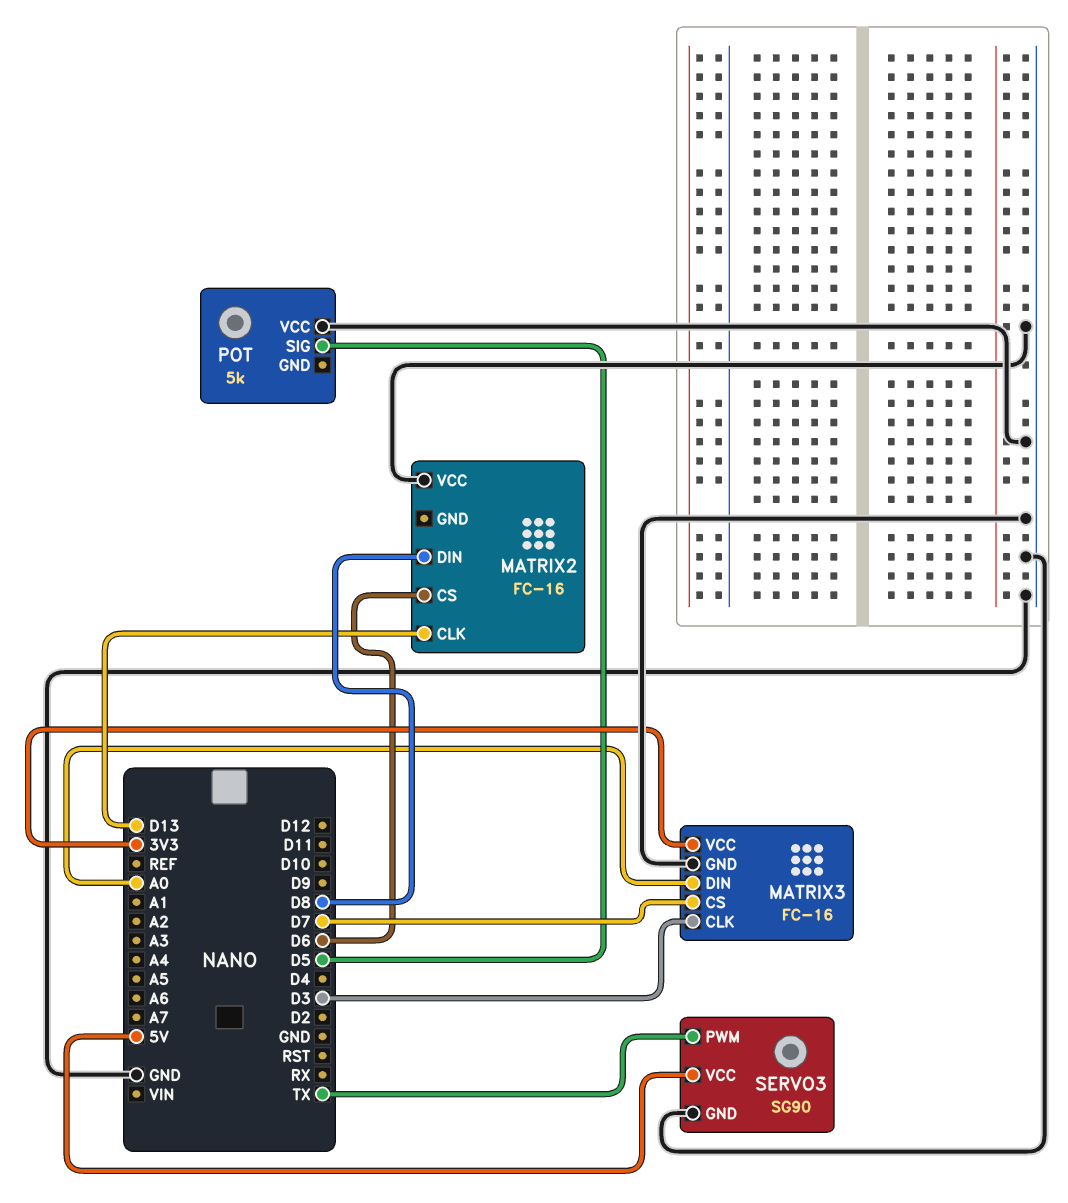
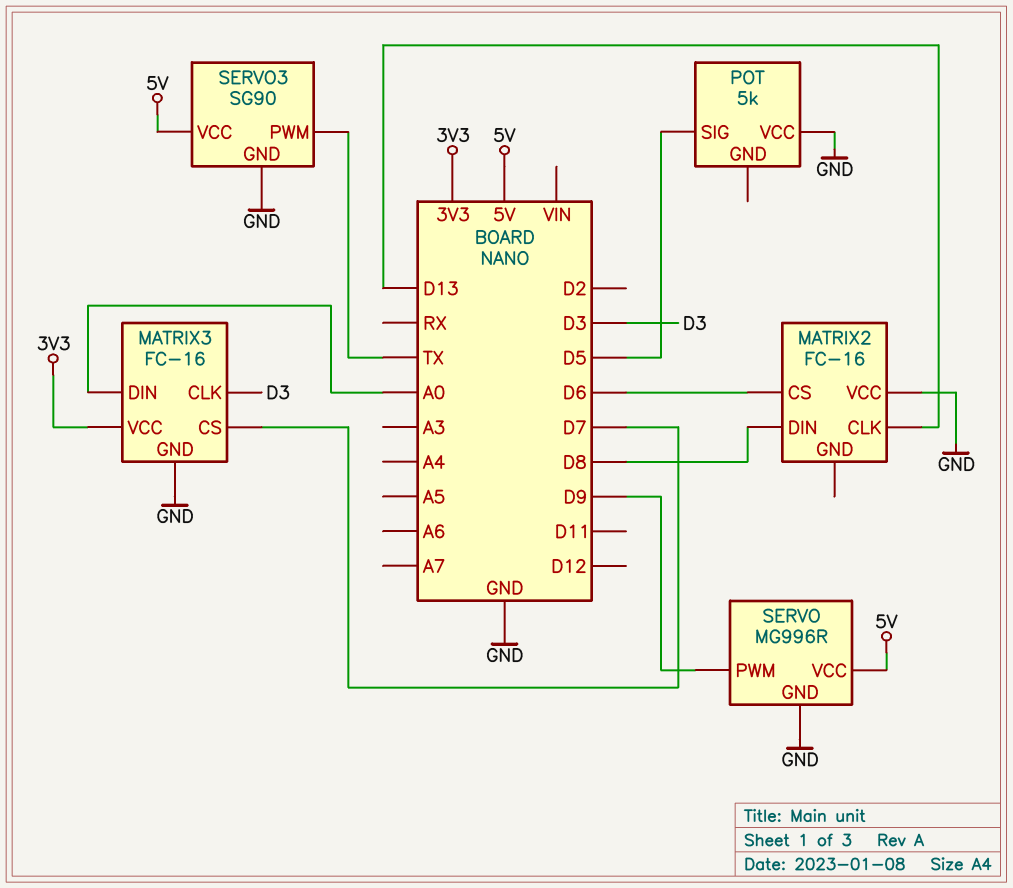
SERVO: none -> MG996R
SERVO pin GND: none -> GND
SERVO pin PWM: none -> D9
SERVO pin VCC: none -> 5V

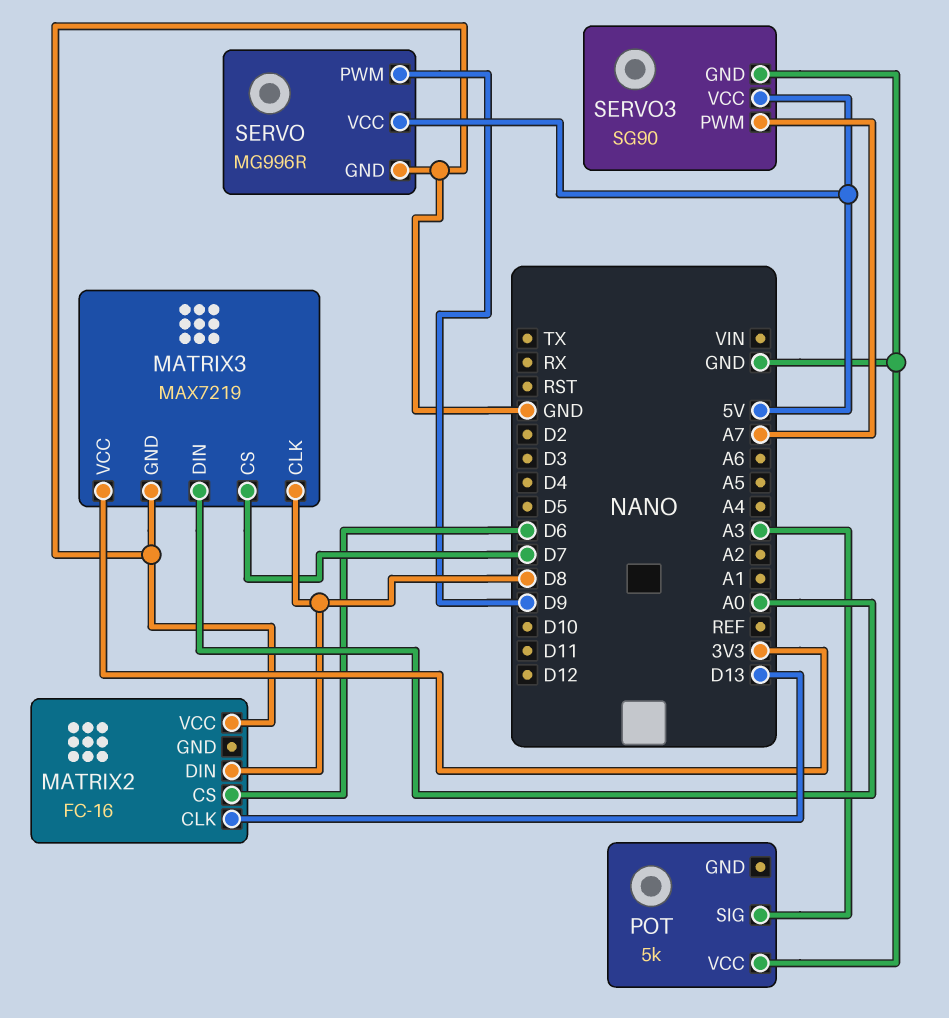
MATRIX3: FC-16 -> MAX7219
MATRIX3 pin CLK: D3 -> D8
POT pin SIG: D5 -> A3
SERVO3 pin PWM: TX -> A7

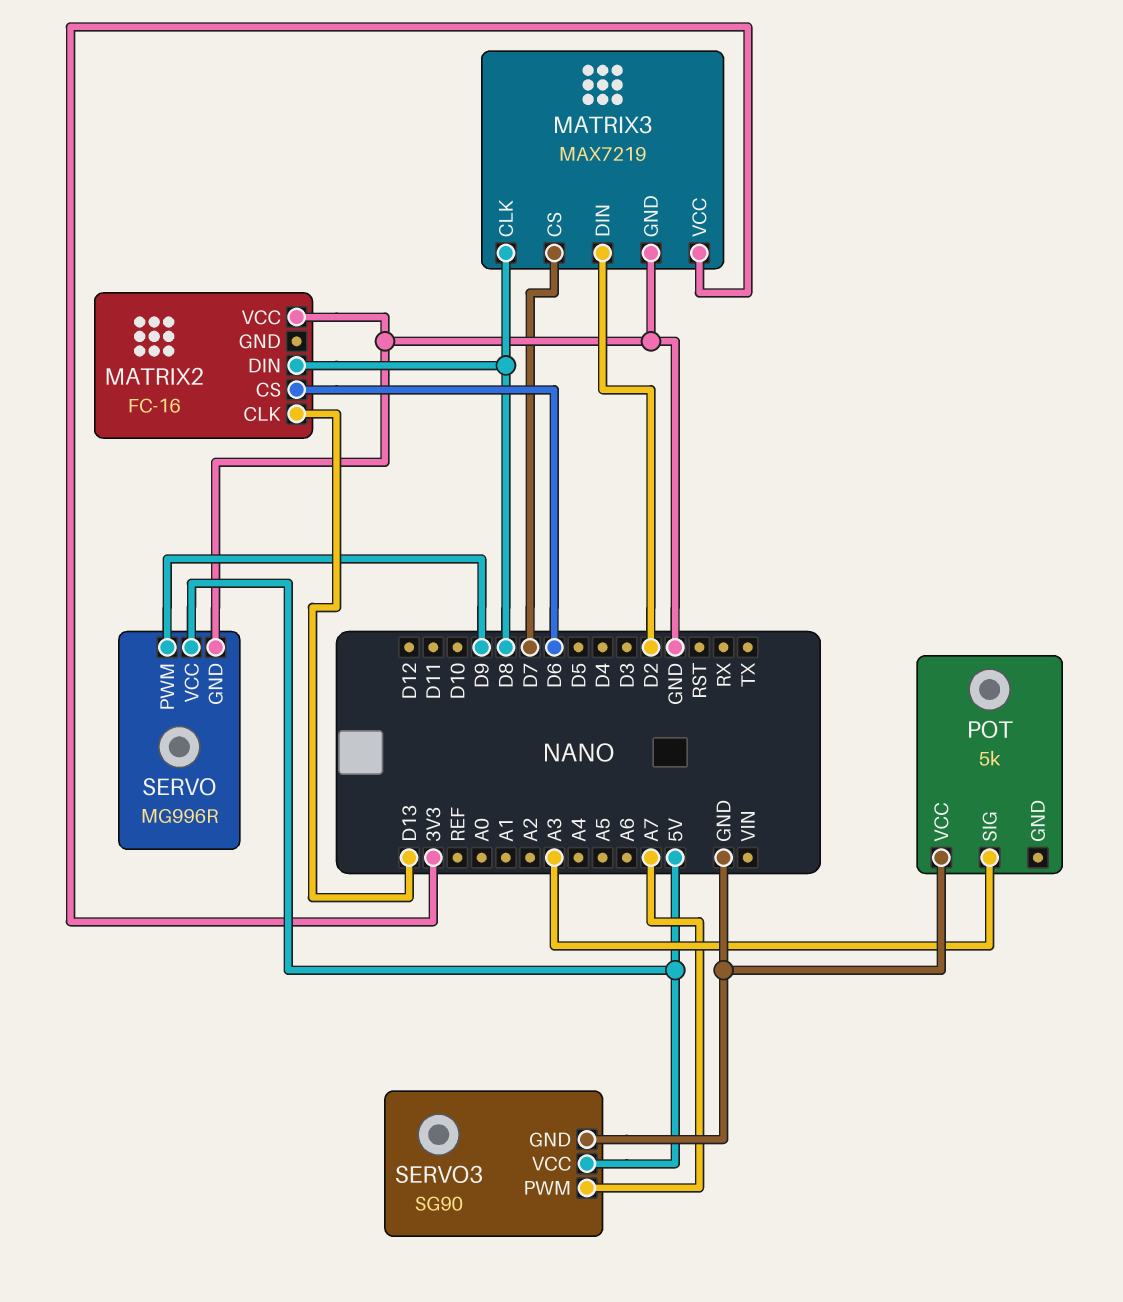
MATRIX3 pin DIN: A0 -> D2

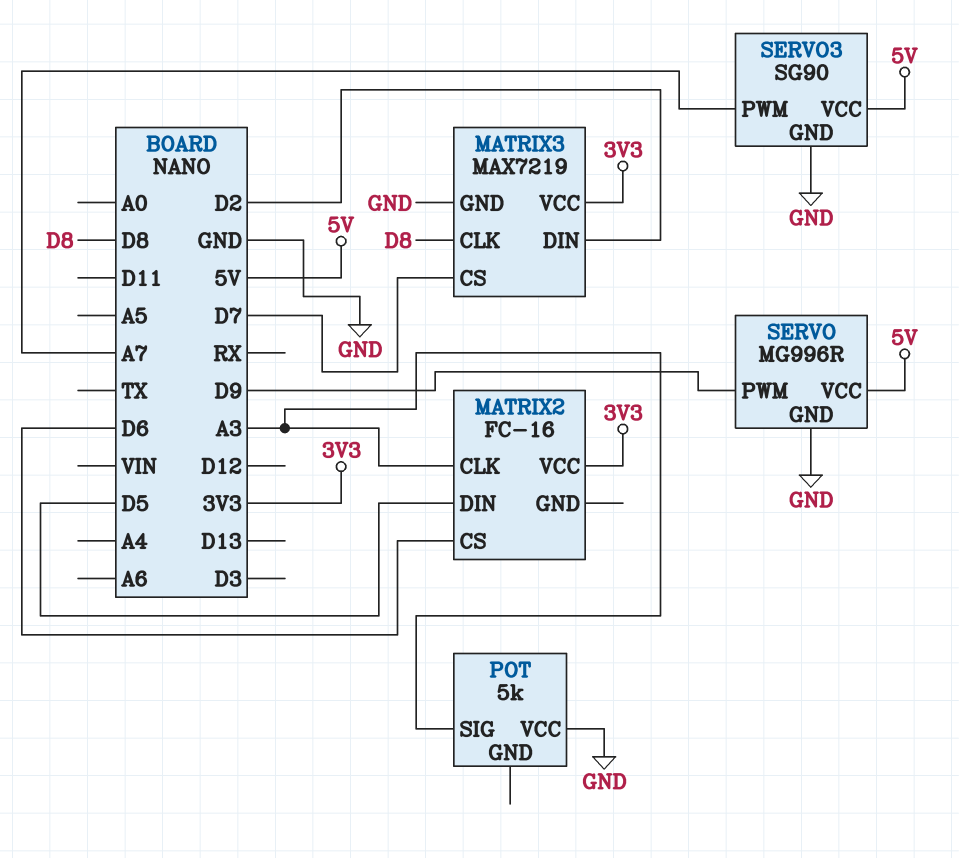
MATRIX2 pin CLK: D13 -> A3
MATRIX2 pin DIN: D8 -> D5
MATRIX2 pin VCC: GND -> 3V3

